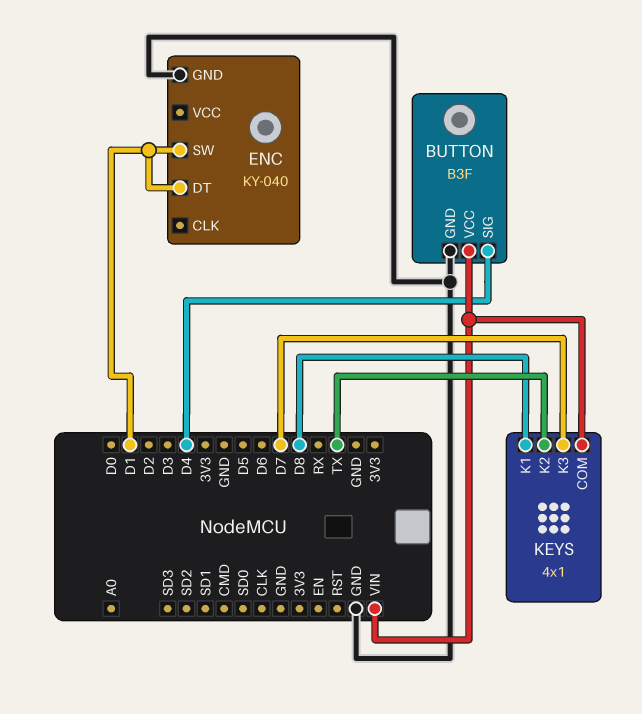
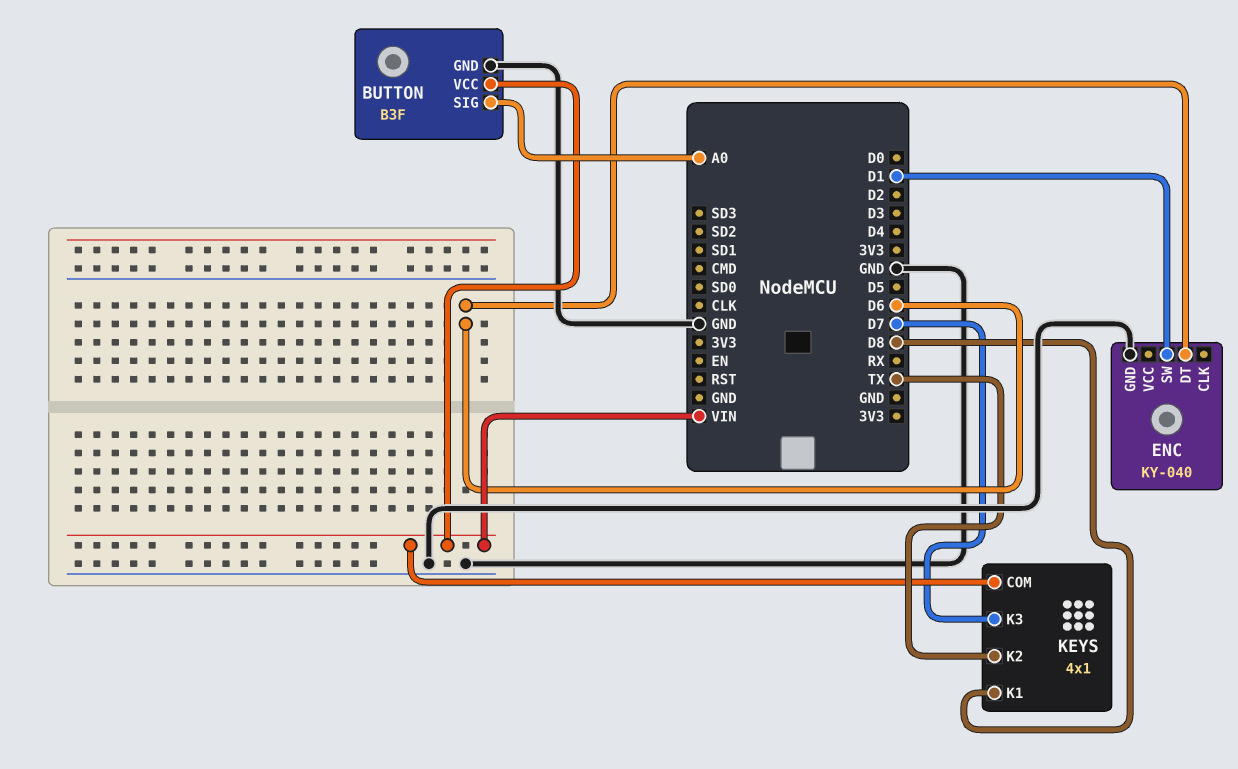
BUTTON pin SIG: D4 -> A0
ENC pin DT: D1 -> D6

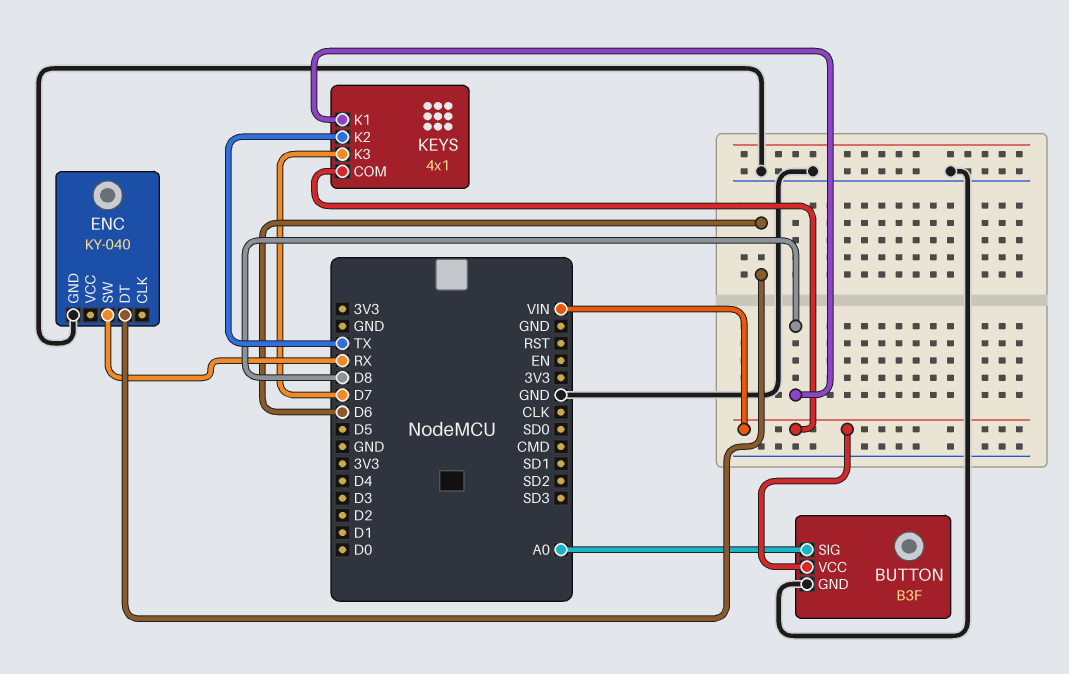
ENC pin SW: D1 -> RX

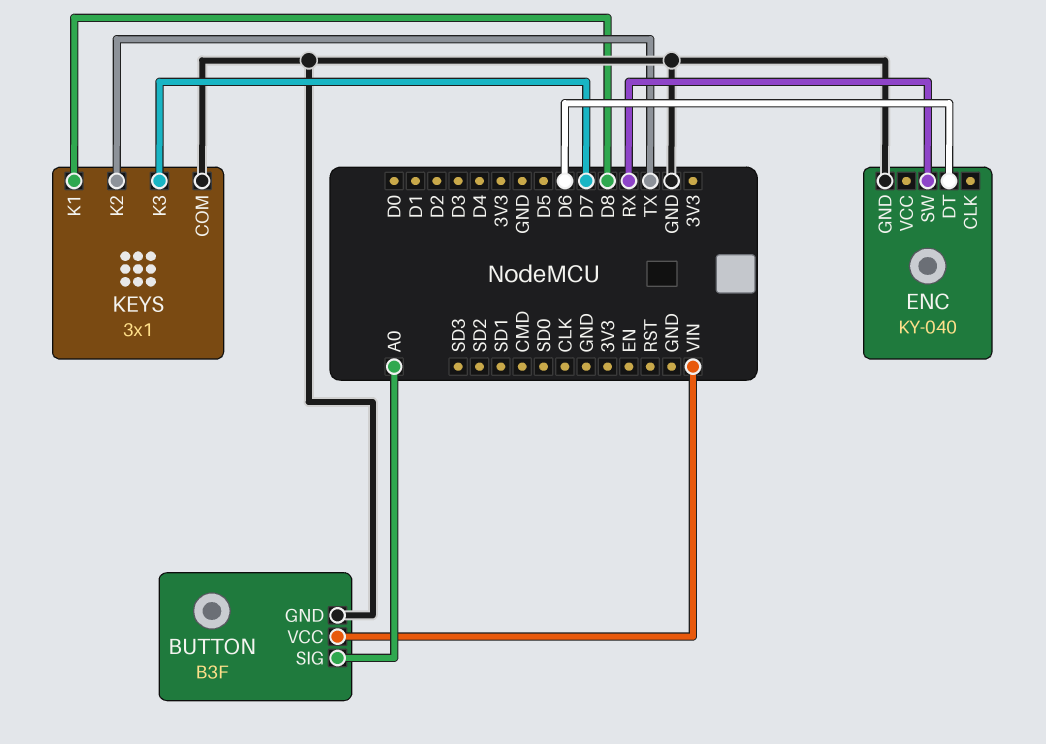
KEYS: 4x1 -> 3x1
KEYS pin COM: VIN -> GND

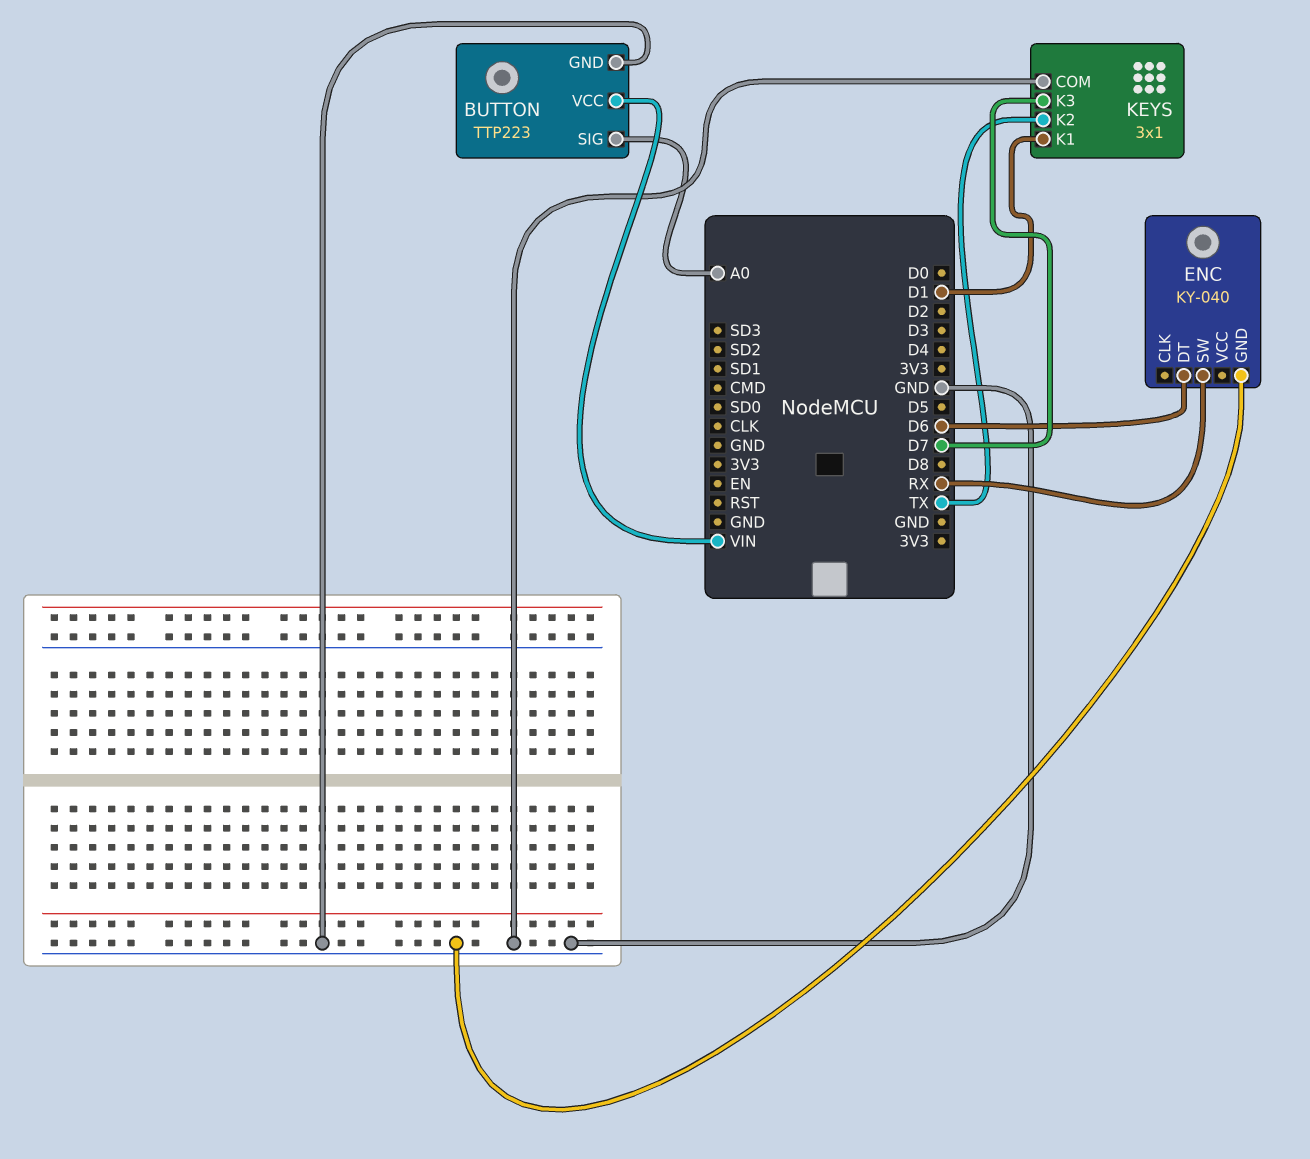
BUTTON: B3F -> TTP223
KEYS pin K1: D8 -> D1

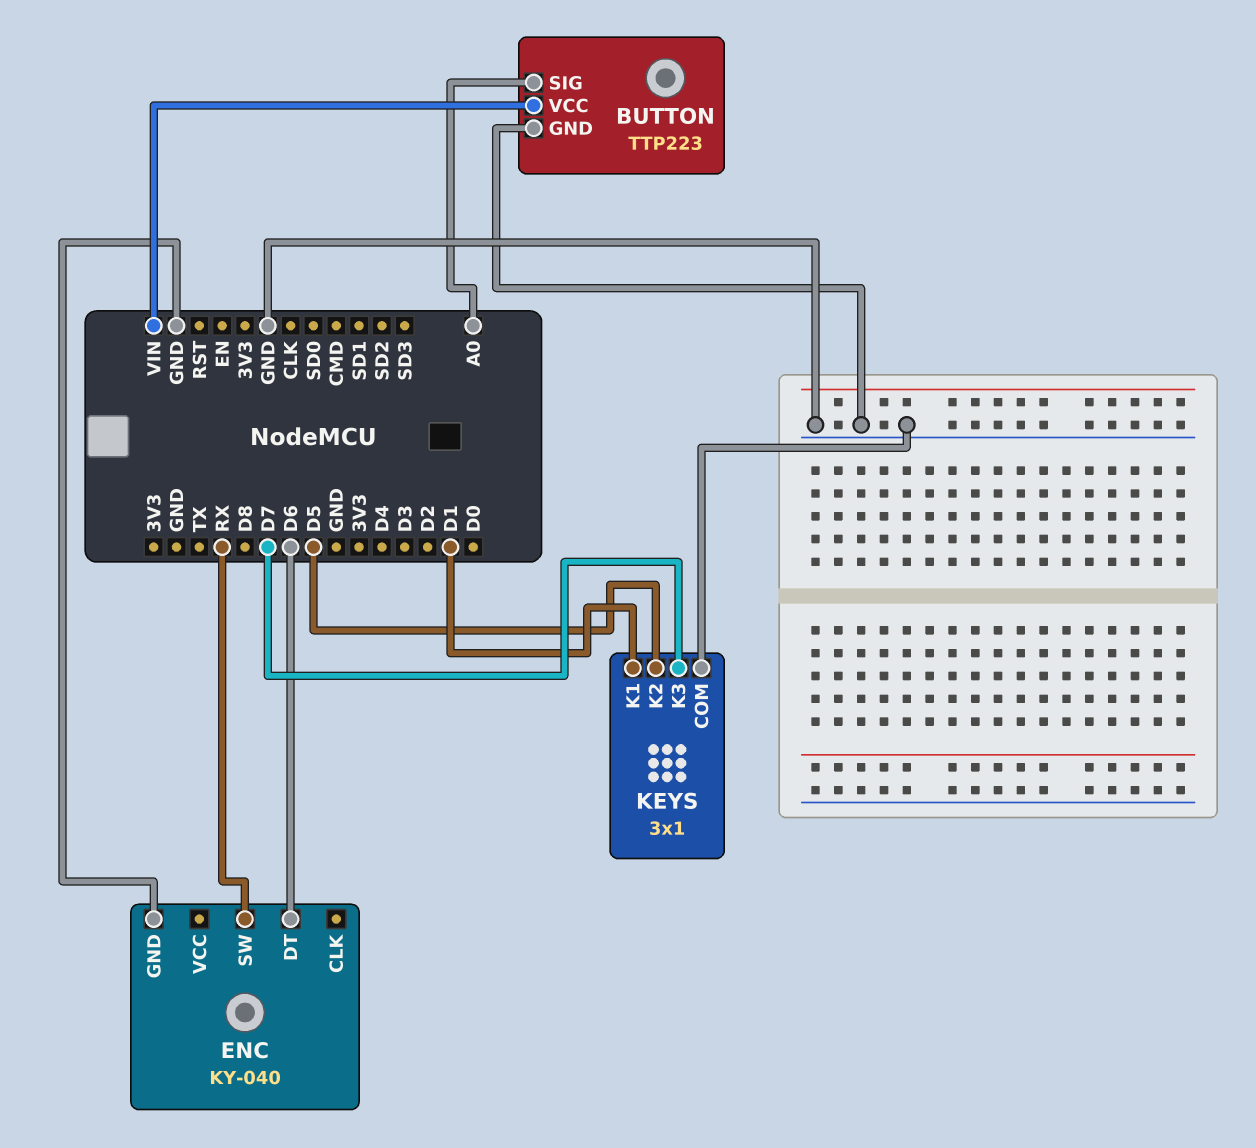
KEYS pin K2: TX -> D5

